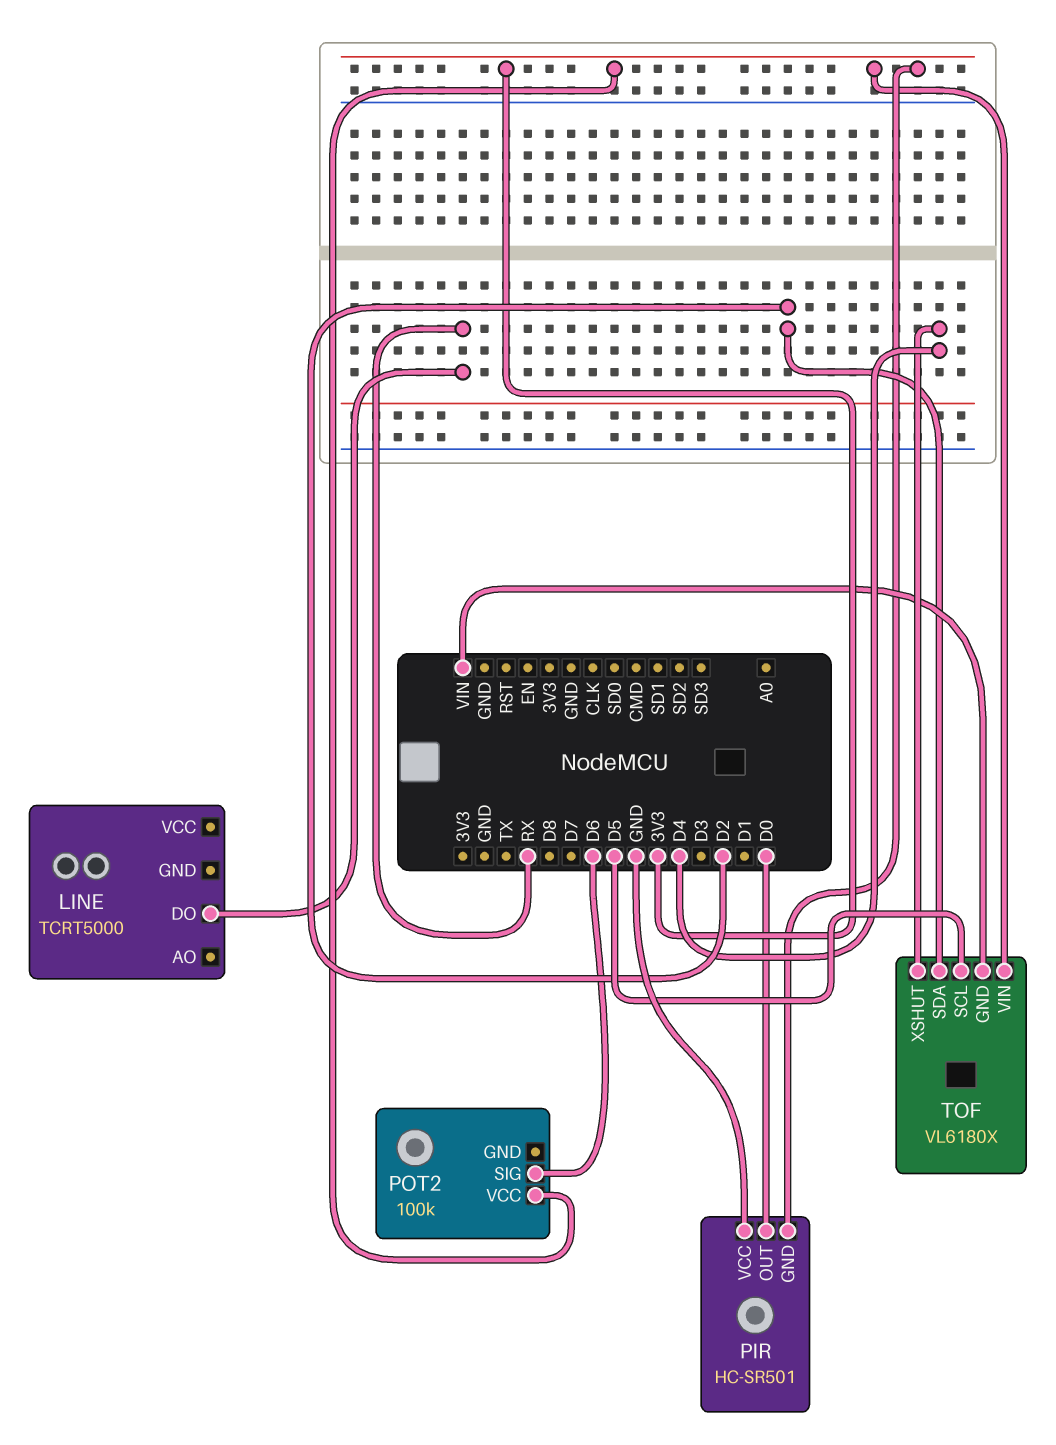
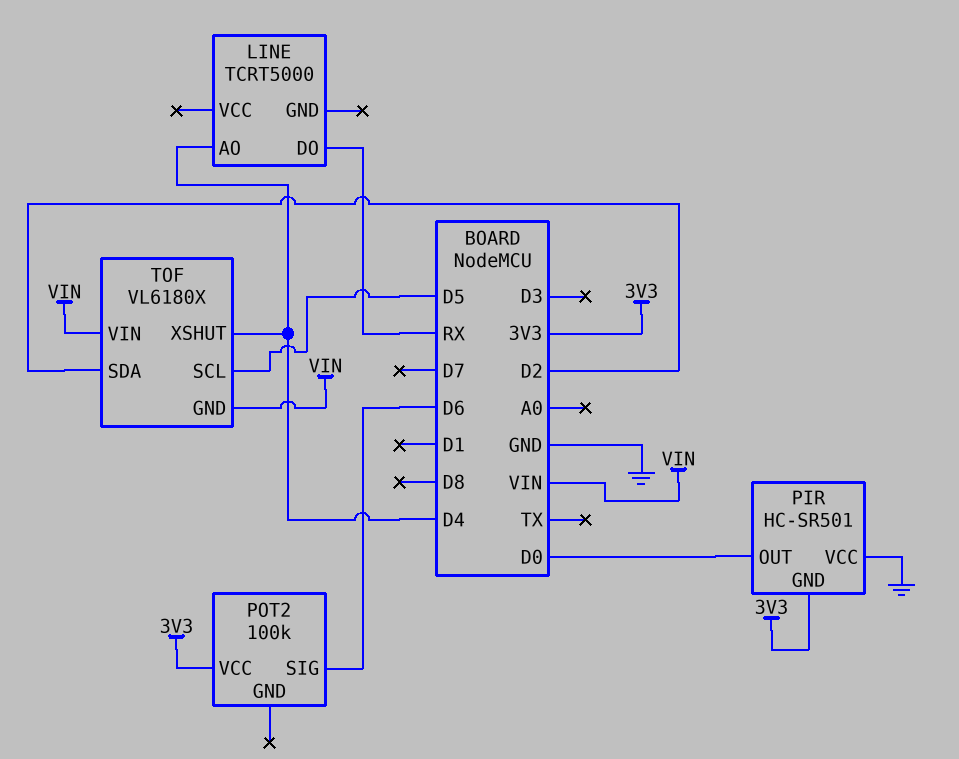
LINE pin AO: none -> D4
TOF pin VIN: 3V3 -> VIN

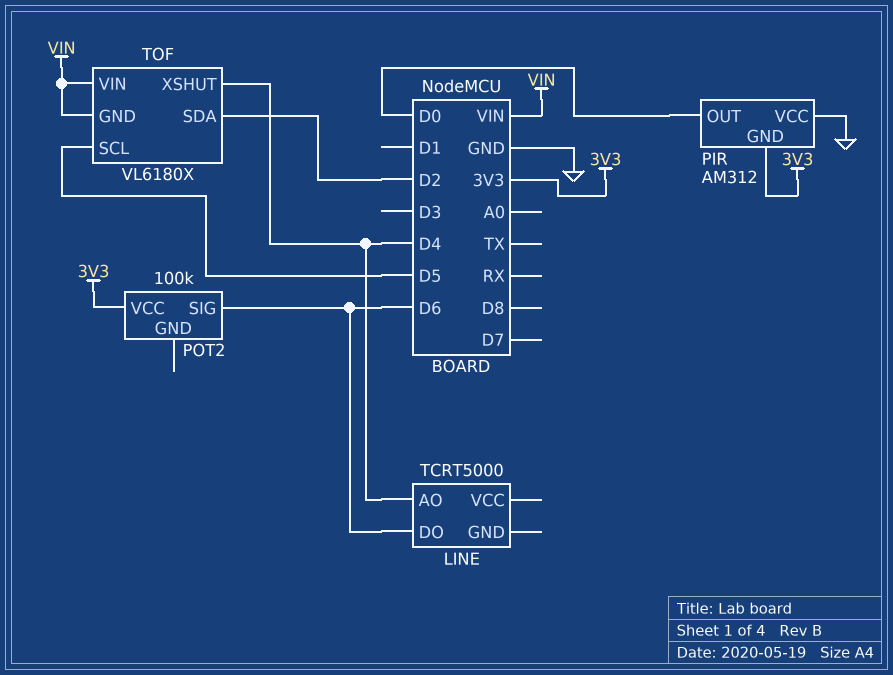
LINE pin DO: RX -> D6
PIR: HC-SR501 -> AM312

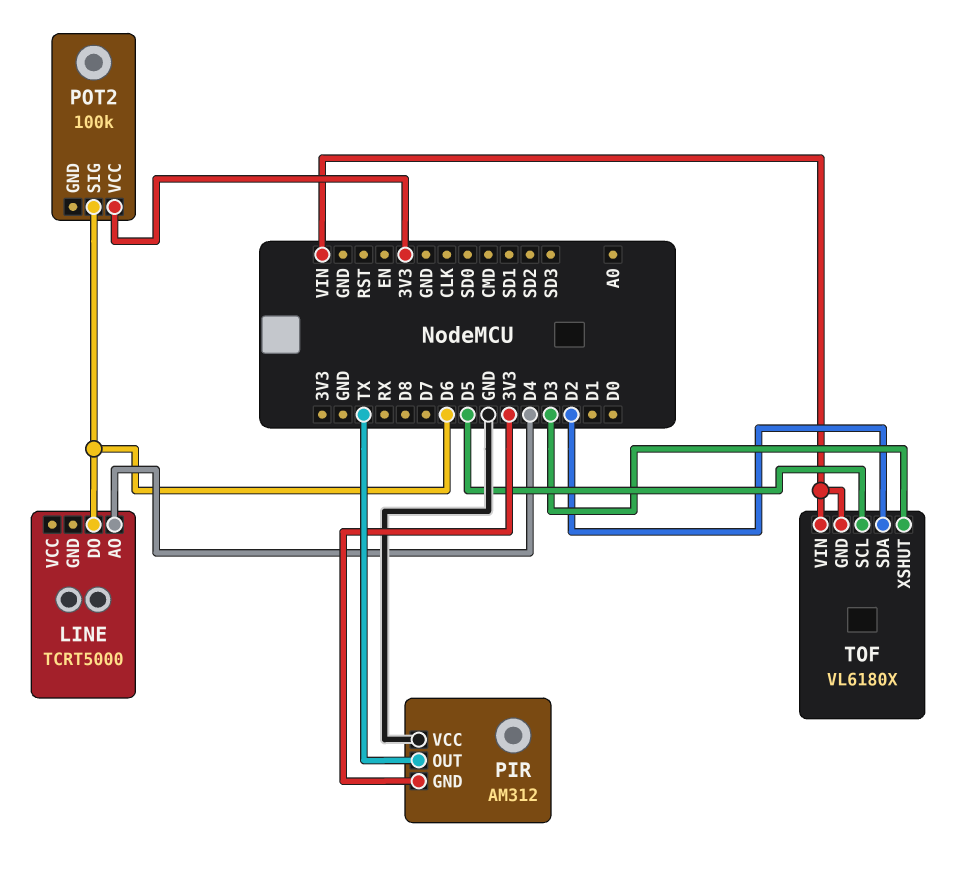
PIR pin OUT: D0 -> TX
TOF pin XSHUT: D4 -> D3

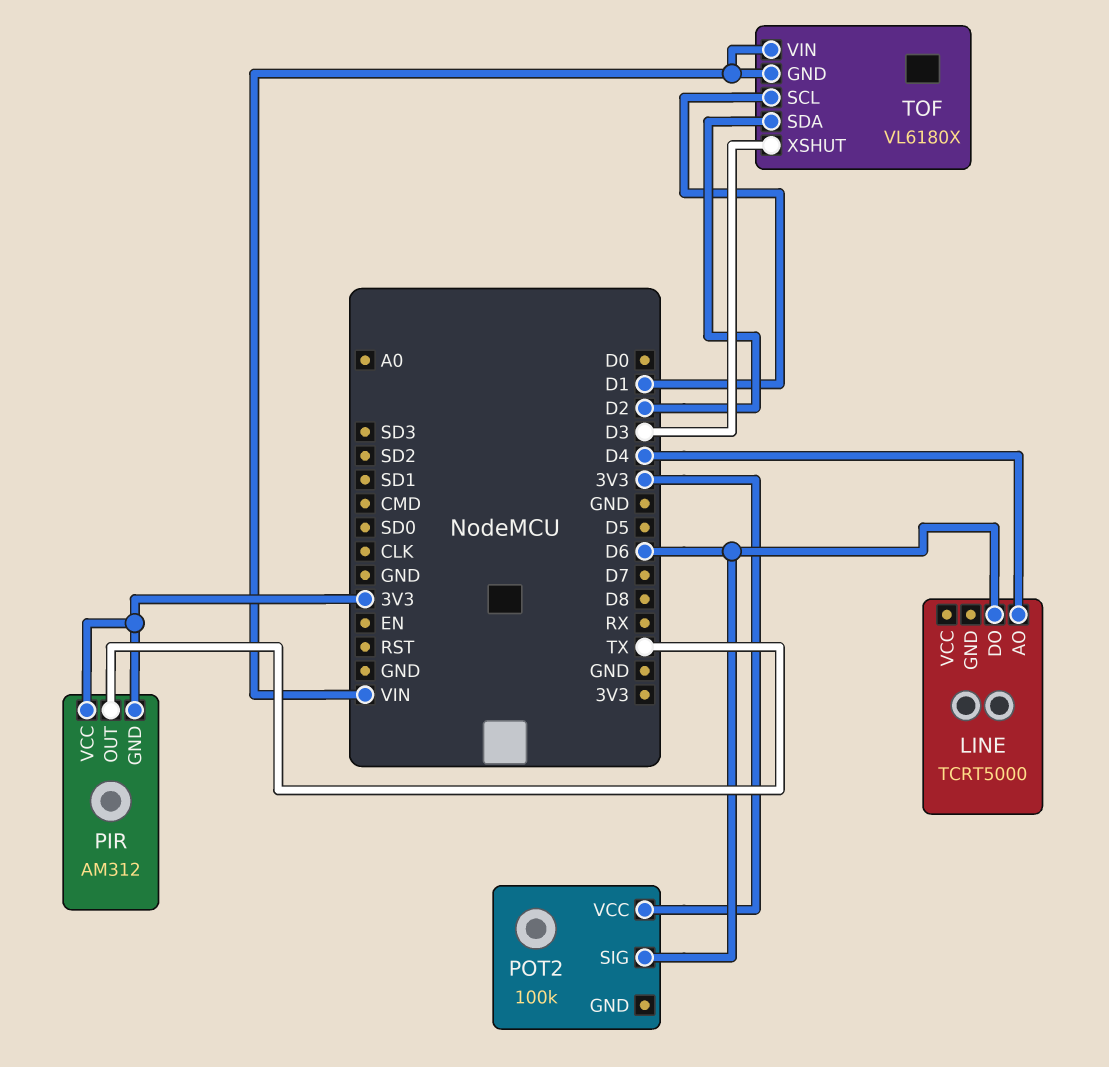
PIR pin VCC: GND -> 3V3
TOF pin SCL: D5 -> D1

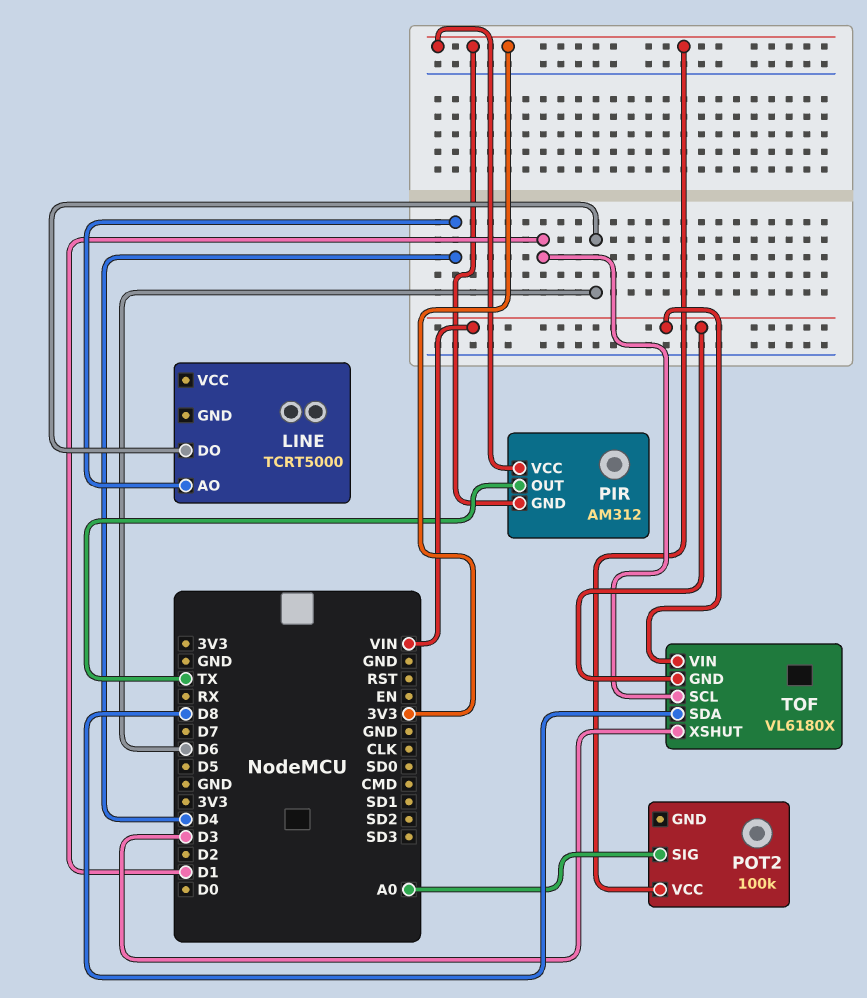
POT2 pin SIG: D6 -> A0
TOF pin SDA: D2 -> D8

